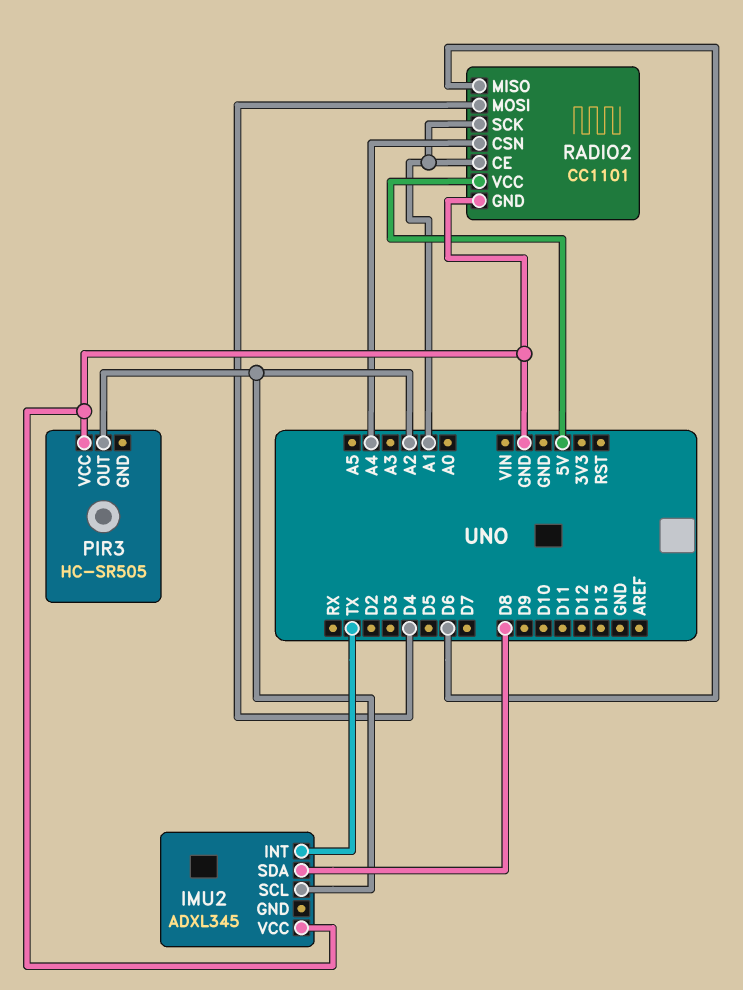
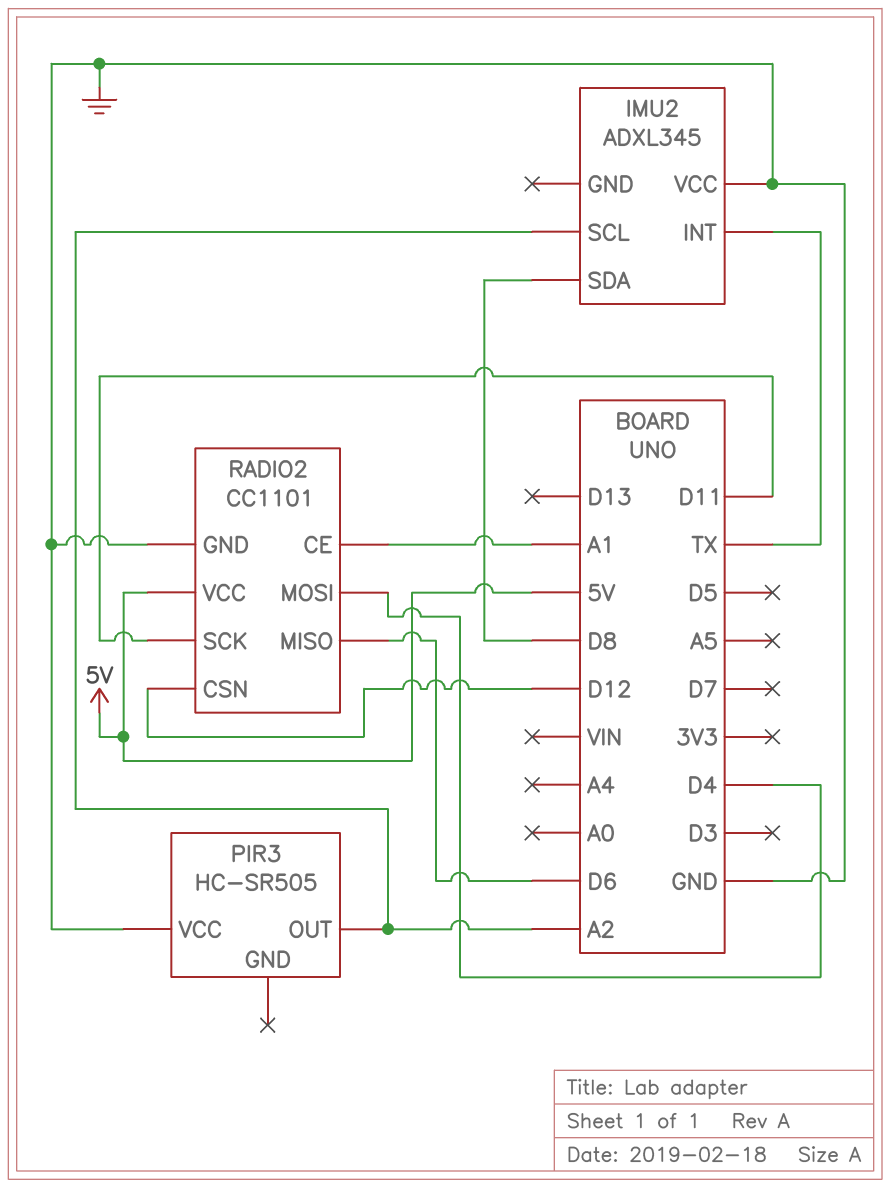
RADIO2 pin CSN: A4 -> D12
RADIO2 pin SCK: A1 -> D11

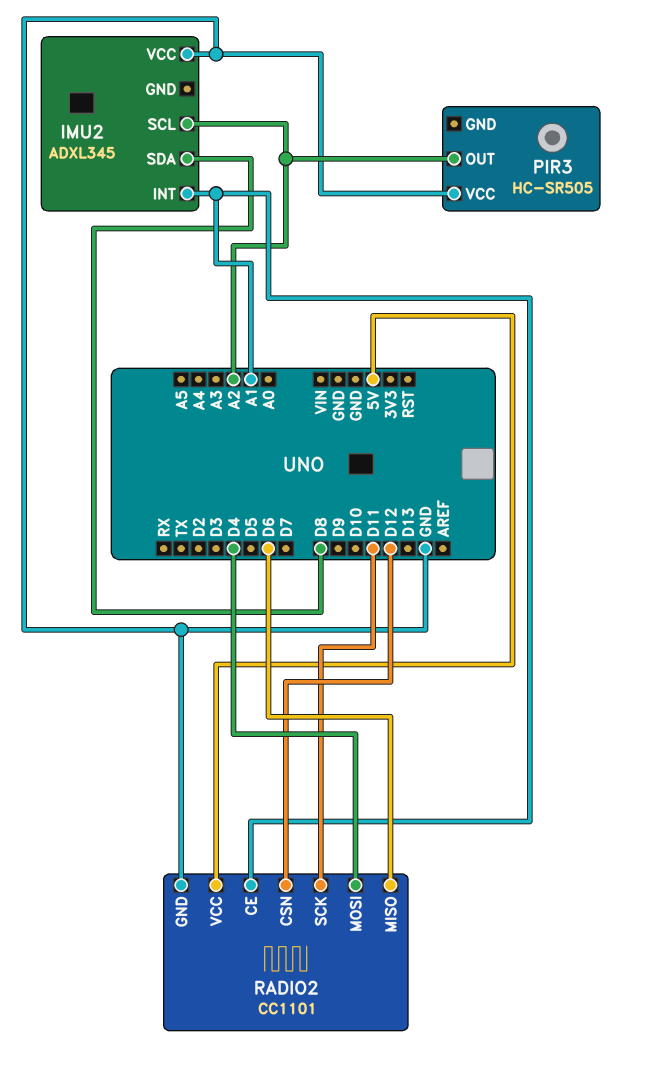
IMU2 pin INT: TX -> A1

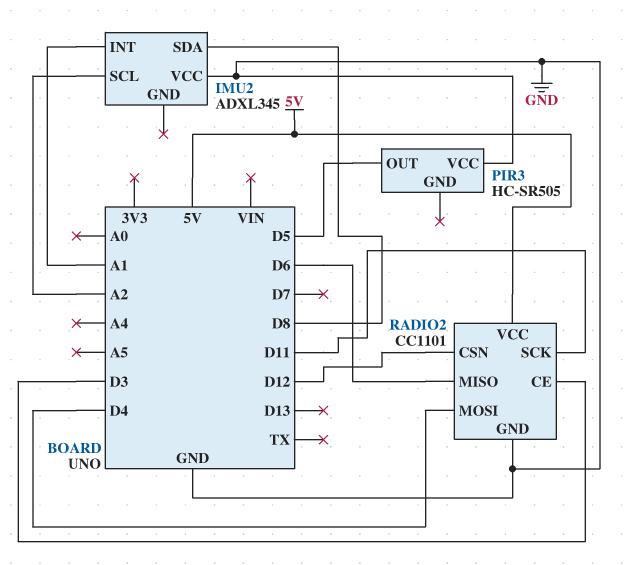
PIR3 pin OUT: A2 -> D5
RADIO2 pin CE: A1 -> D3

